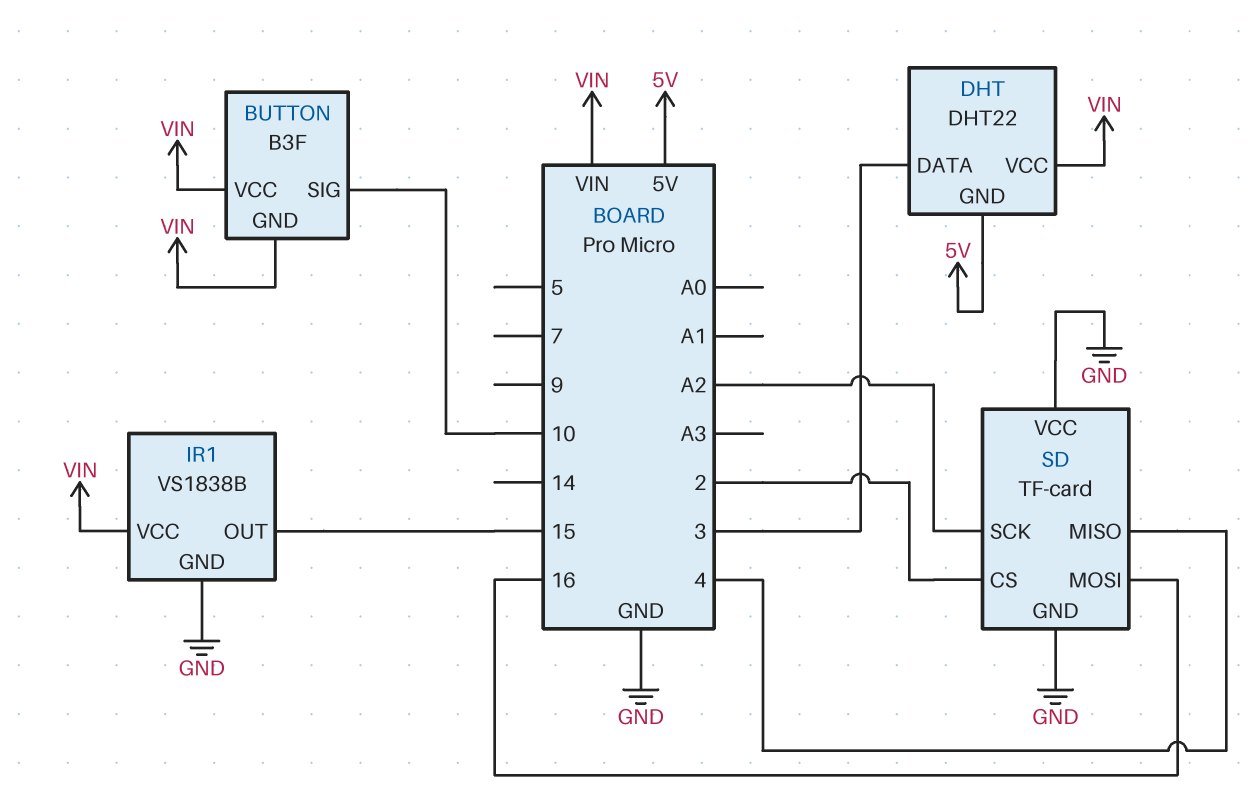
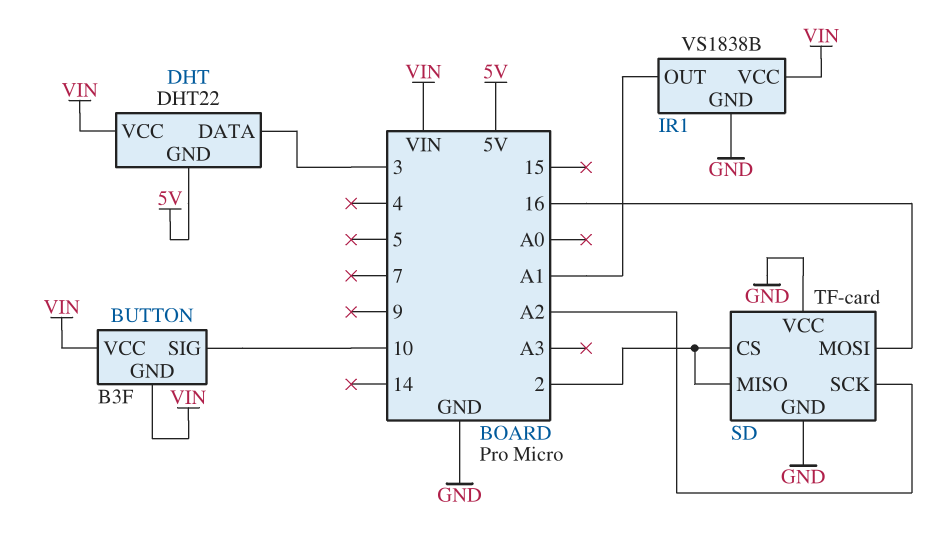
IR1 pin OUT: 15 -> A1
SD pin MISO: 4 -> 2

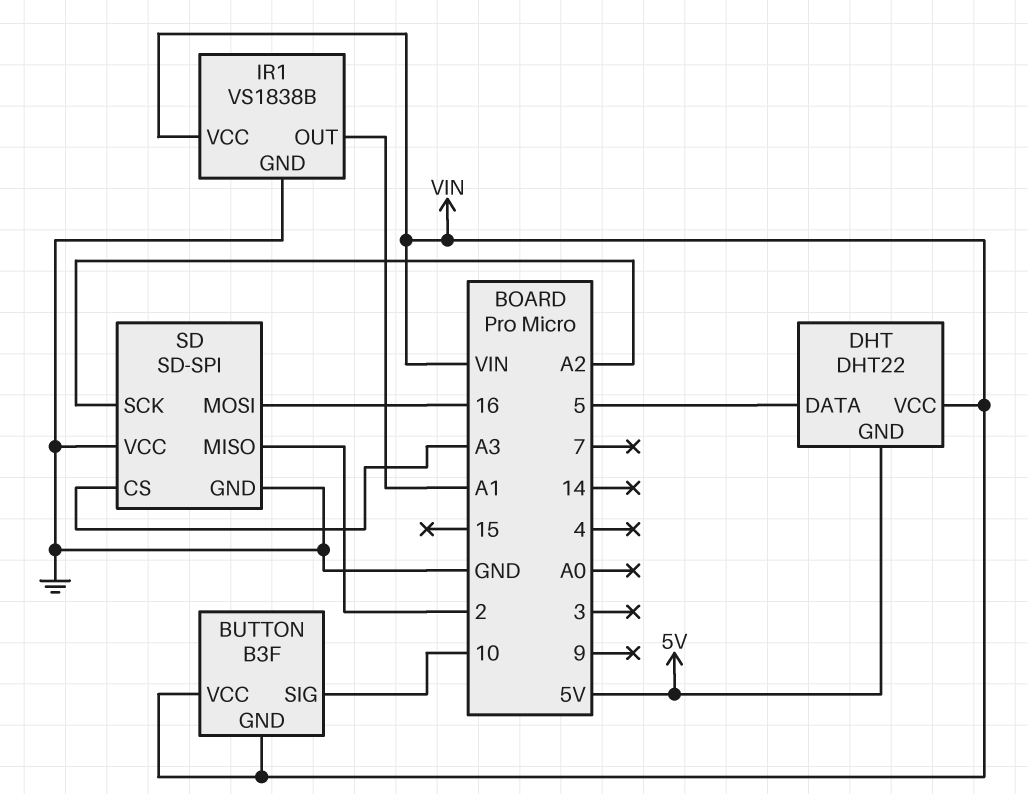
DHT pin DATA: 3 -> 5
SD: TF-card -> SD-SPI
SD pin CS: 2 -> A3

